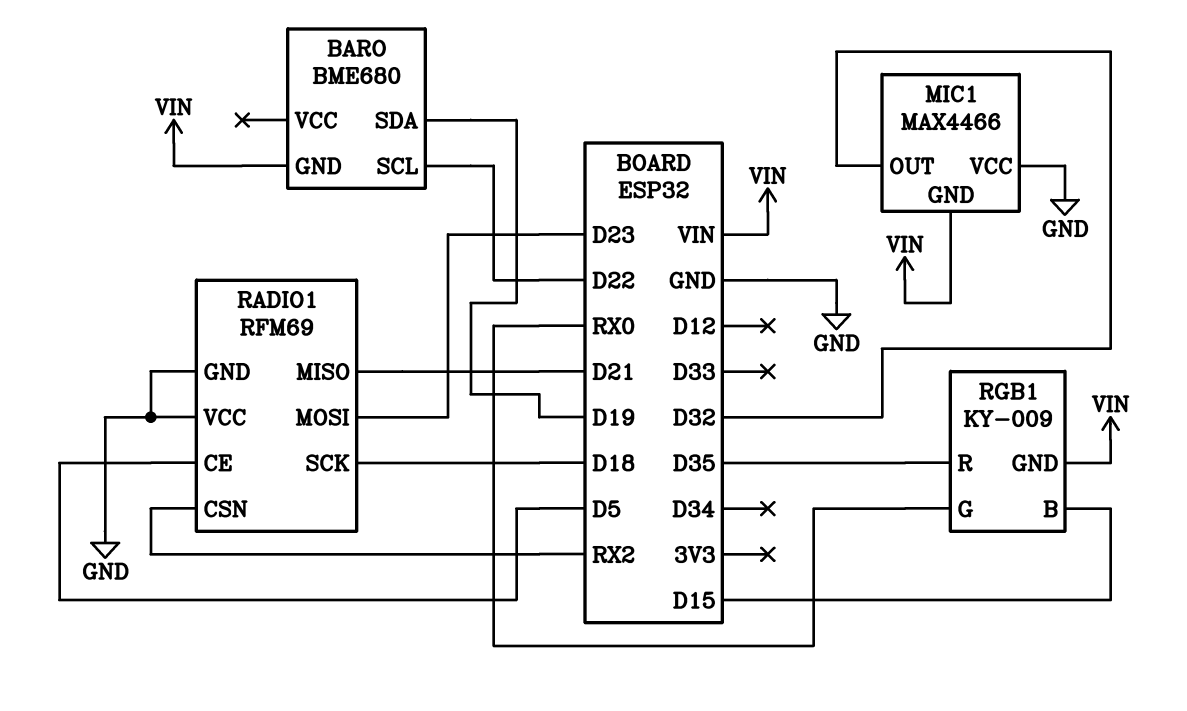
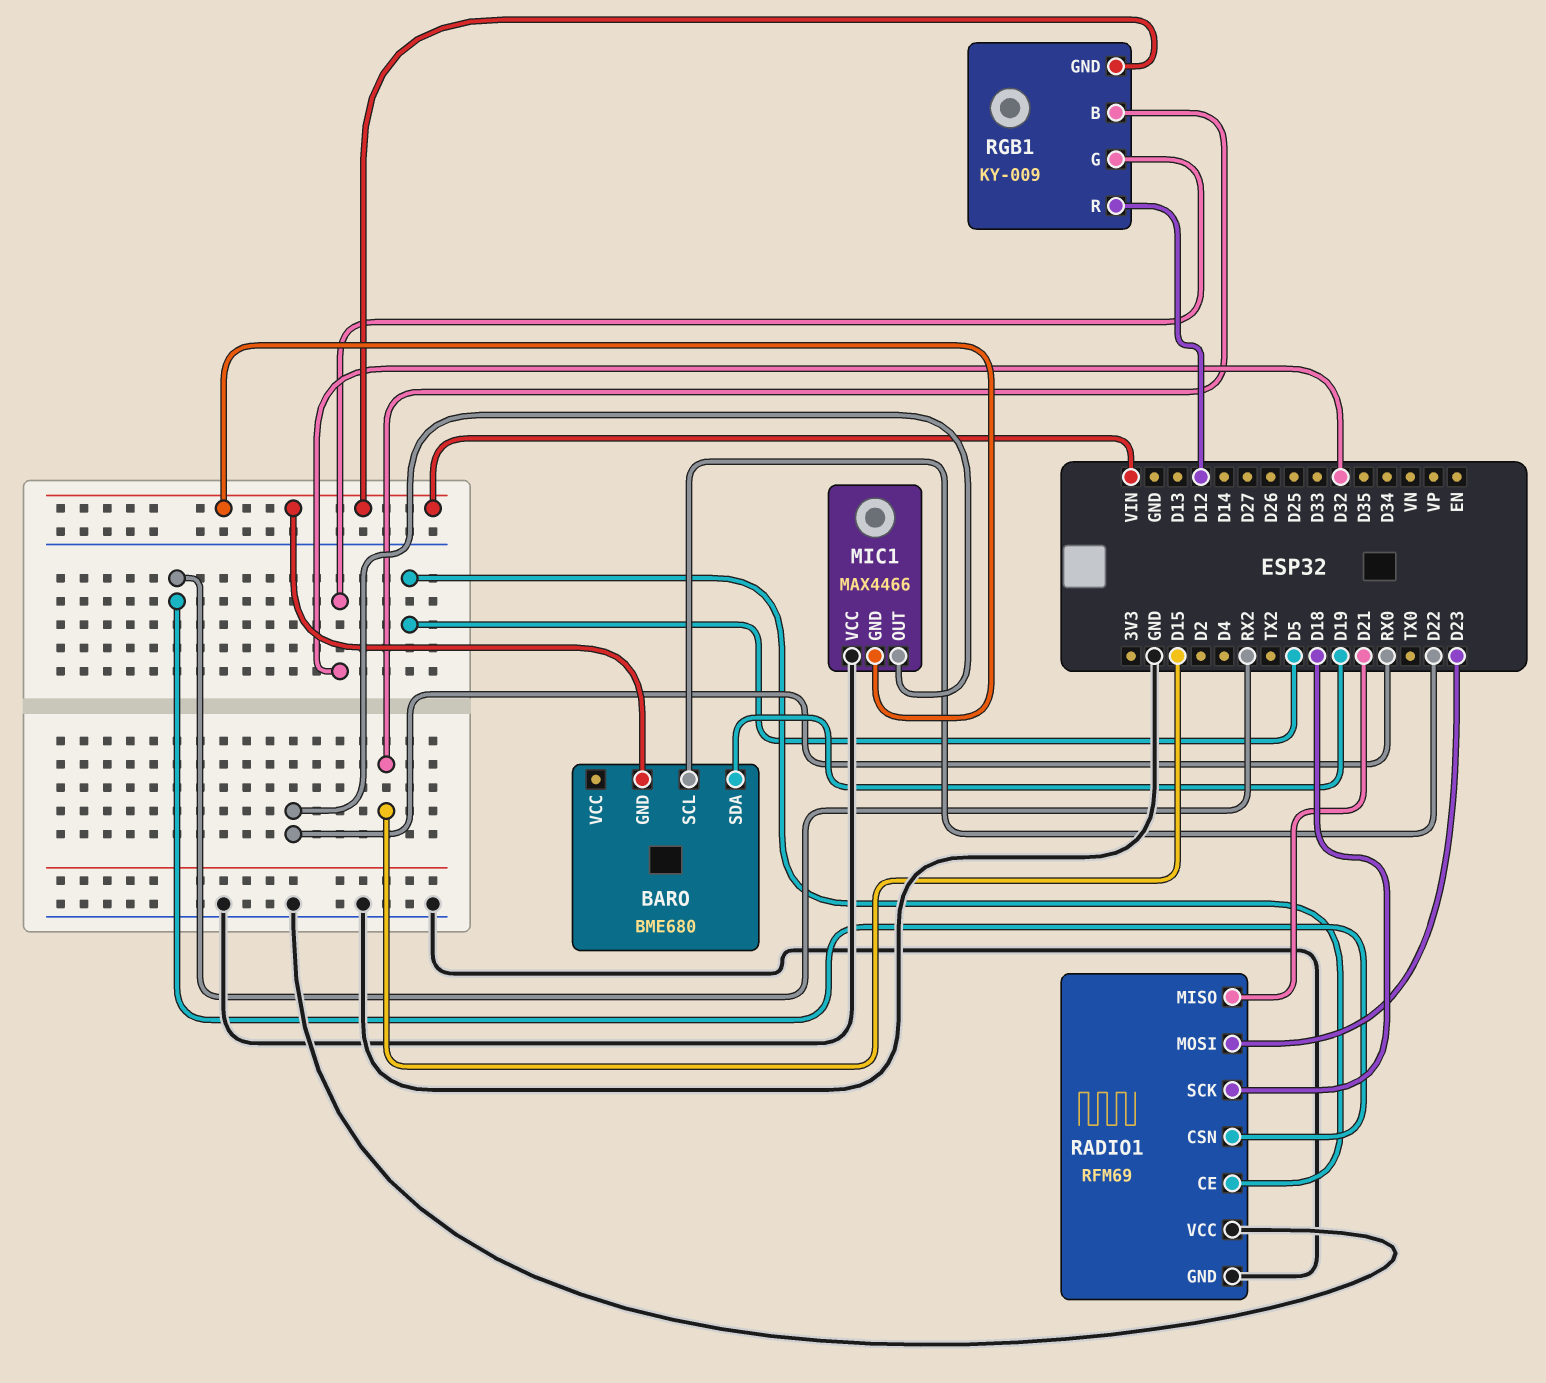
MIC1 pin OUT: D32 -> RX0
RGB1 pin G: RX0 -> D32
RGB1 pin R: D35 -> D12

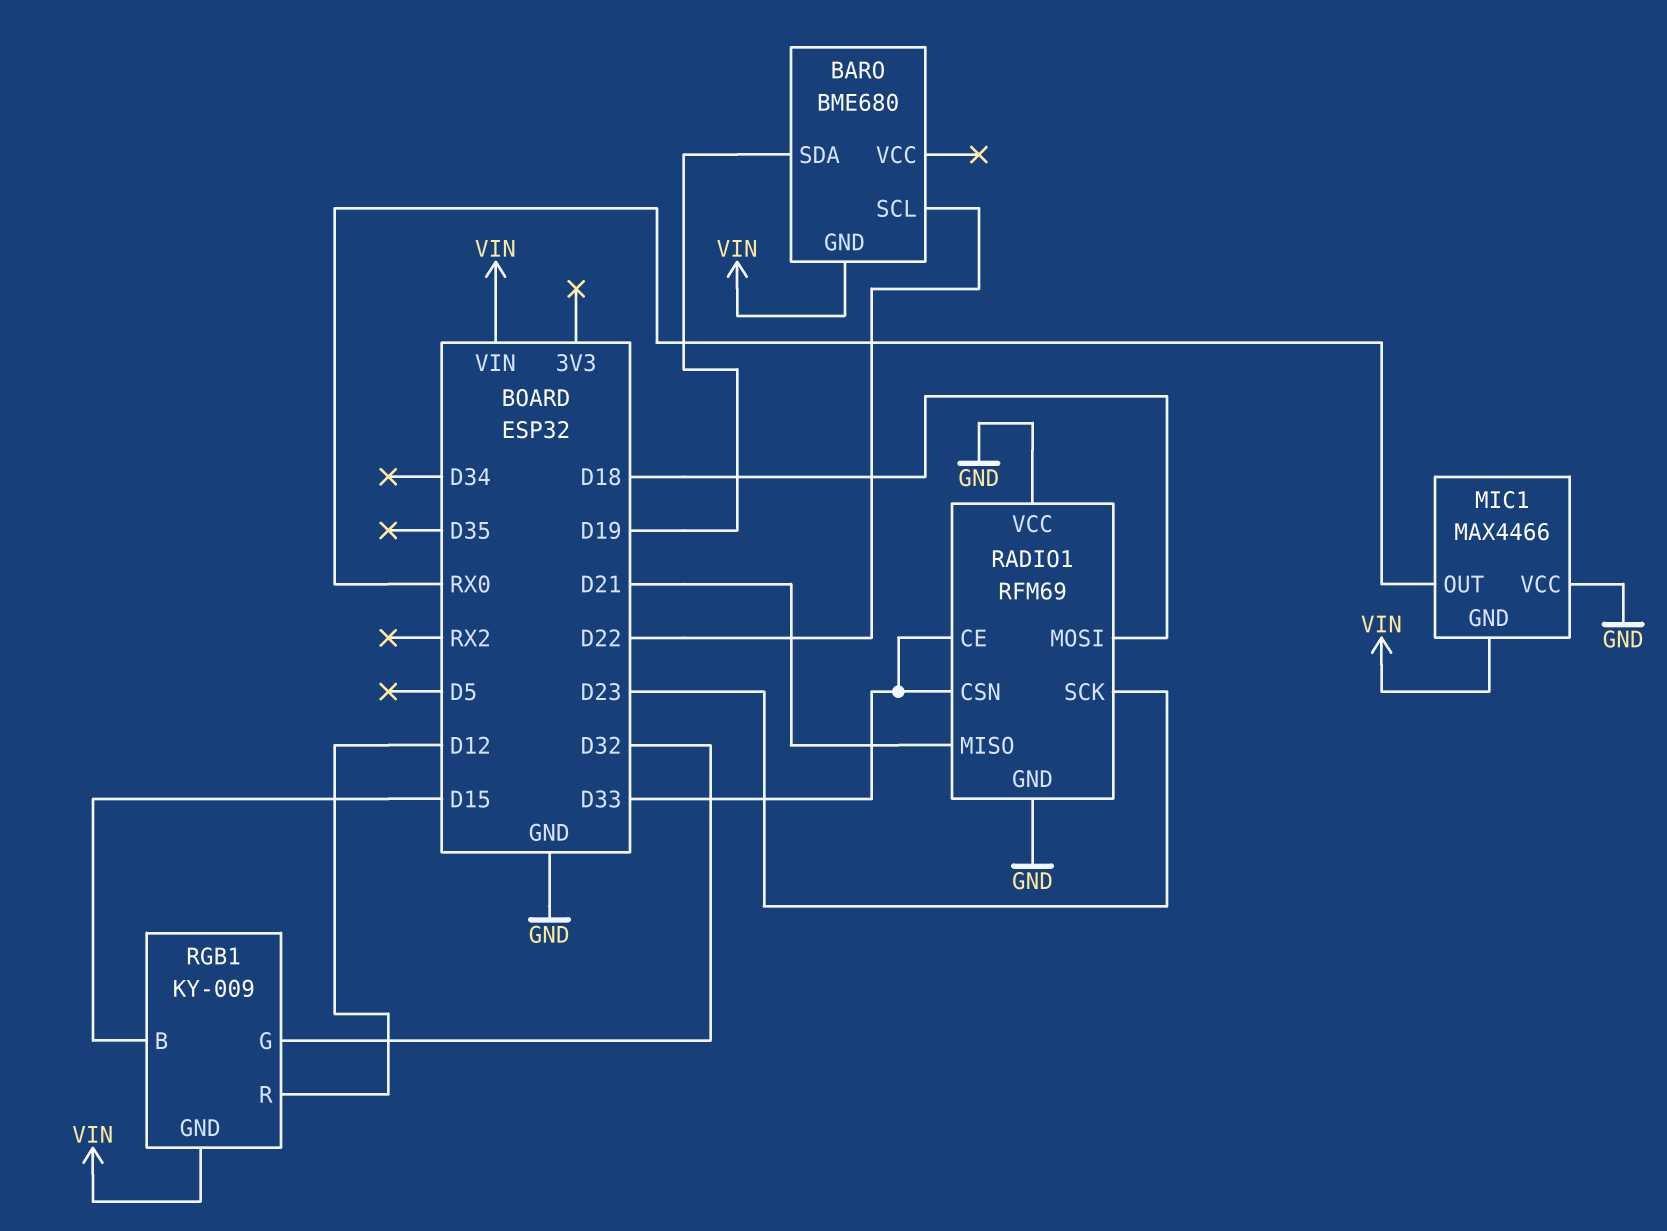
RADIO1 pin CE: D5 -> D33
RADIO1 pin CSN: RX2 -> D33
RADIO1 pin MOSI: D23 -> D18
RADIO1 pin SCK: D18 -> D23

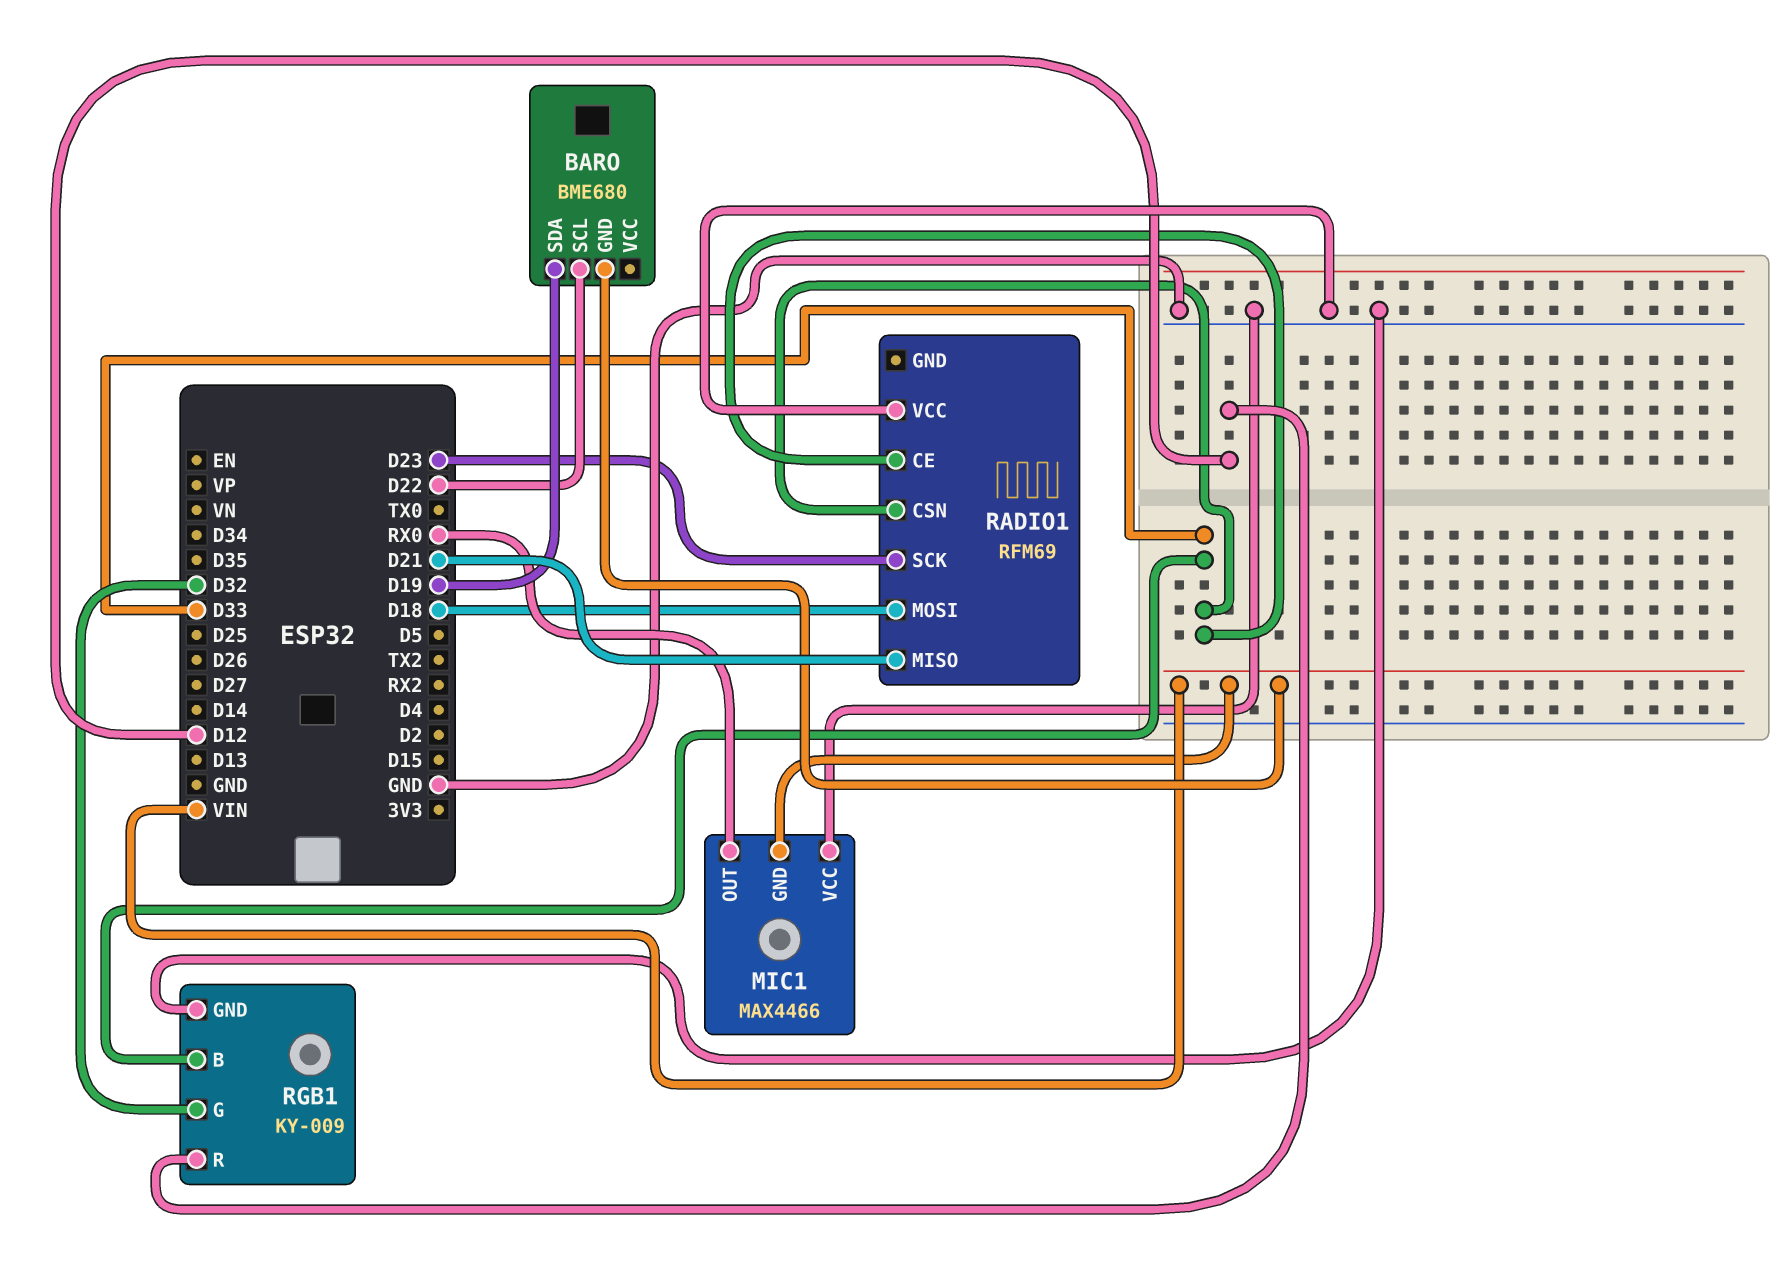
RADIO1 pin GND: GND -> none
RGB1 pin B: D15 -> D33
RGB1 pin GND: VIN -> GND

